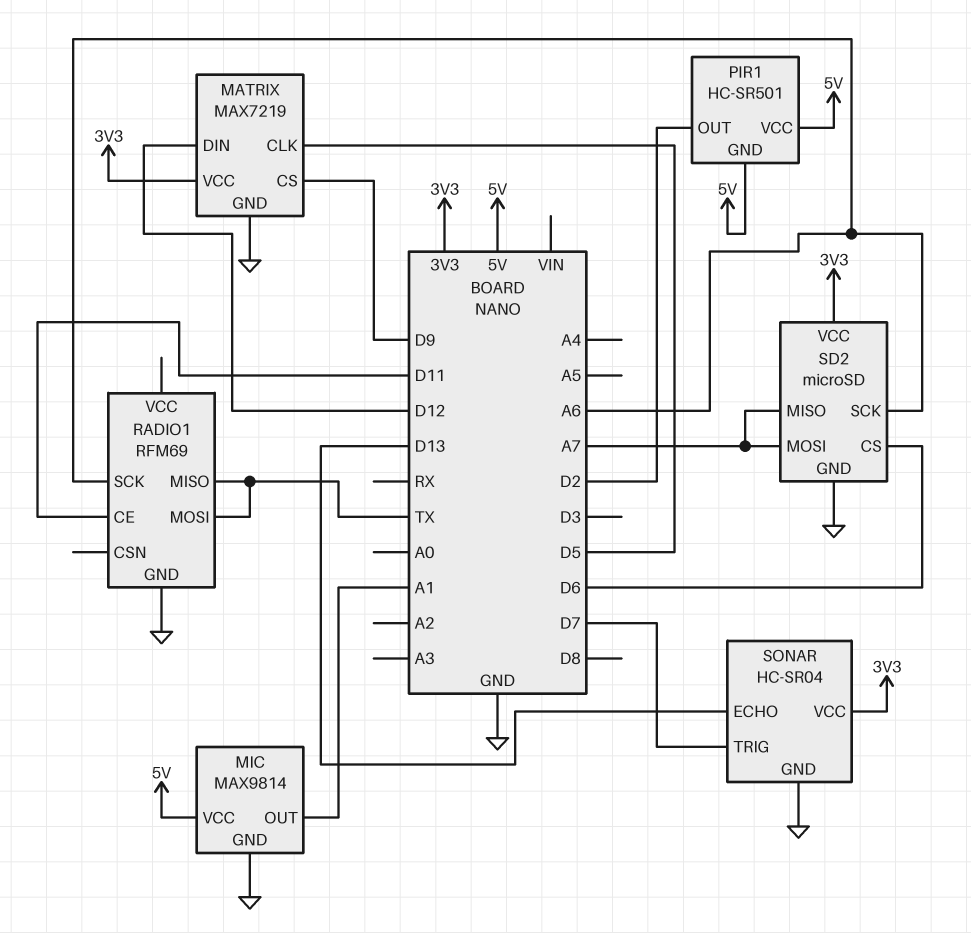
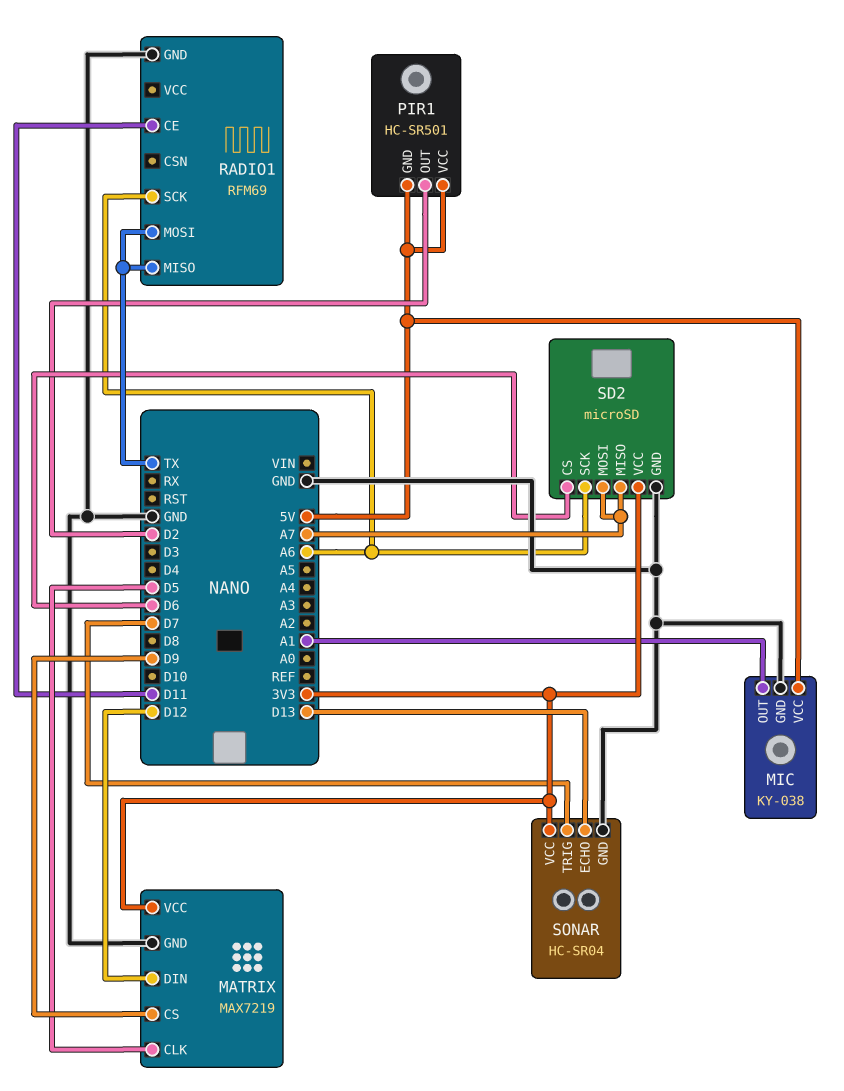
MIC: MAX9814 -> KY-038

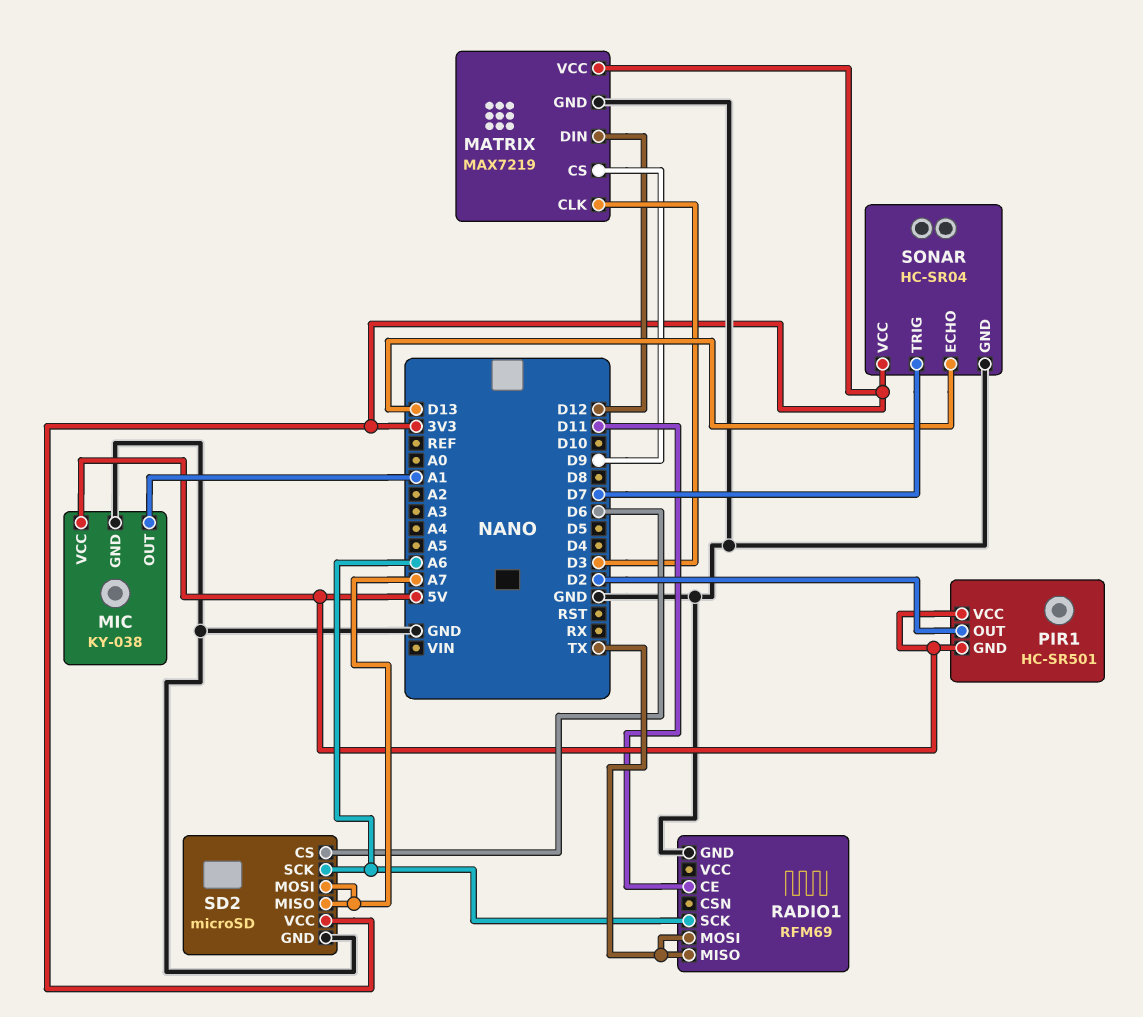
MATRIX pin CLK: D5 -> D3

